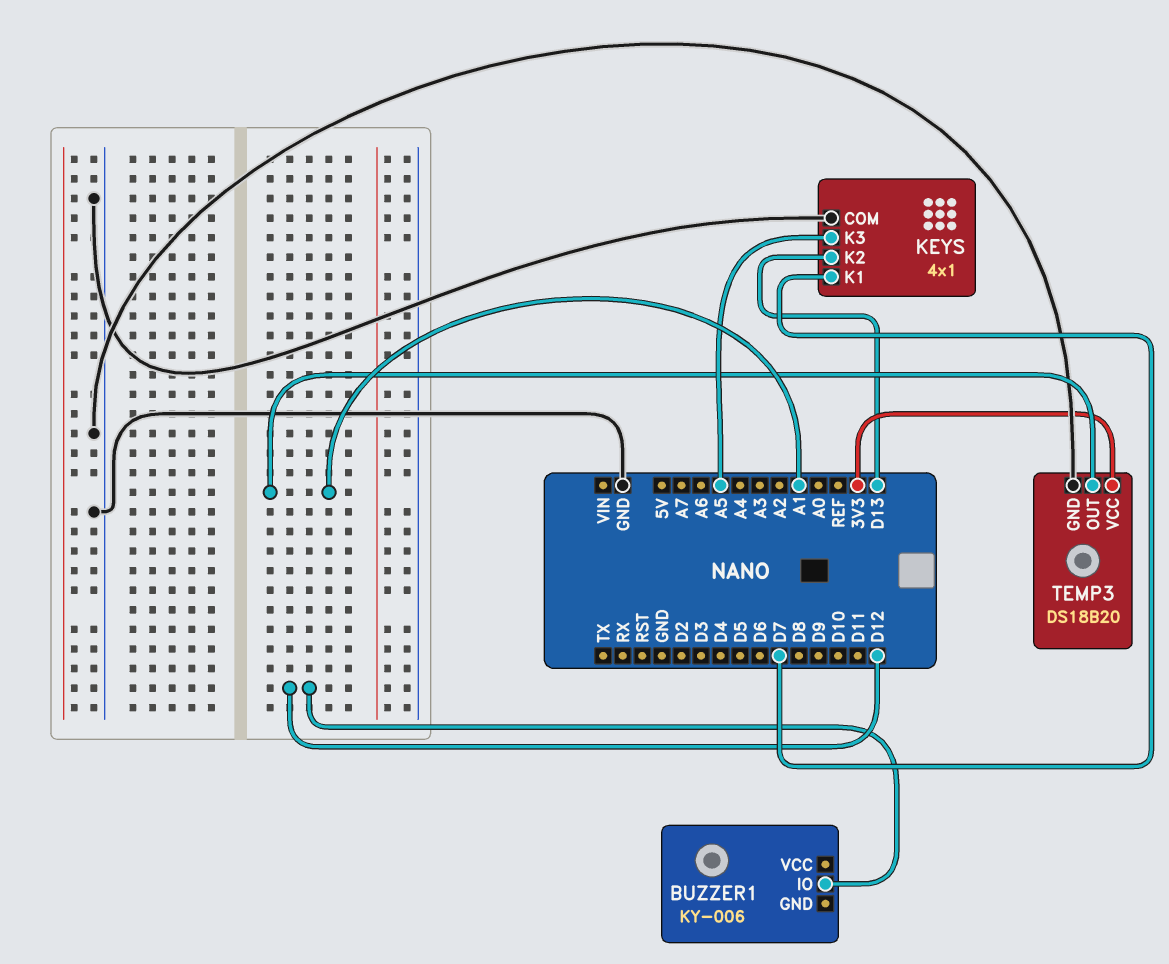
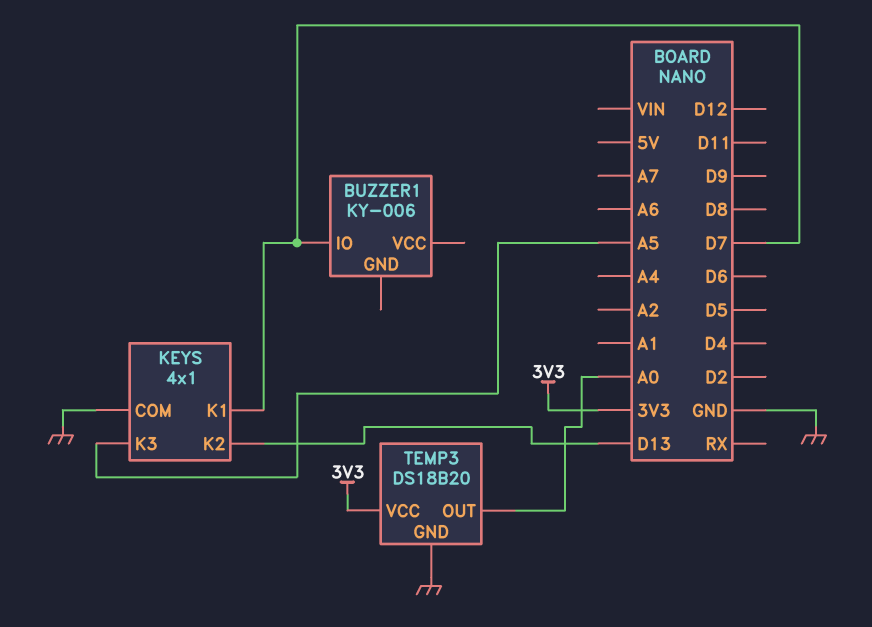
BUZZER1 pin IO: D12 -> D7
TEMP3 pin OUT: A1 -> A0

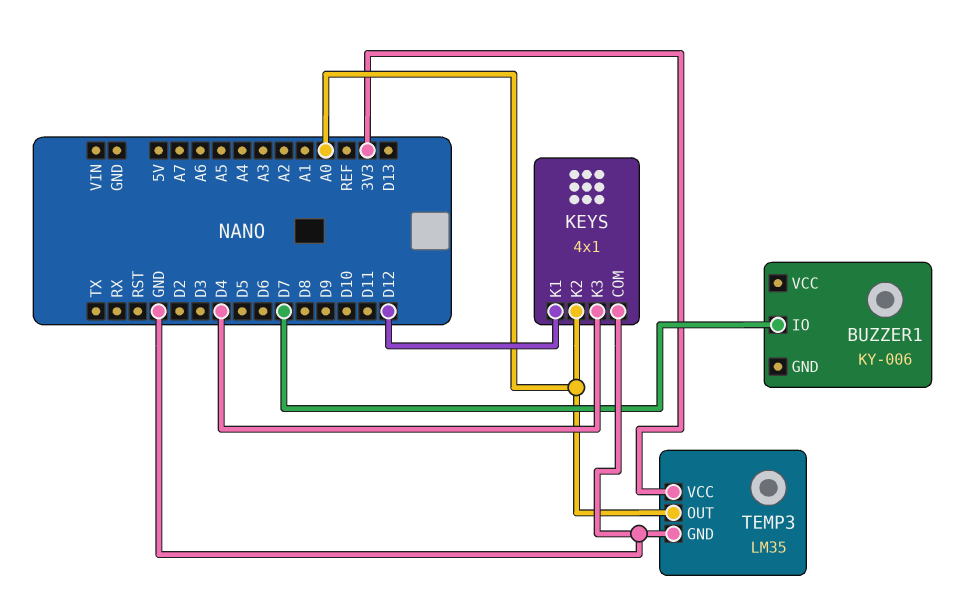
KEYS pin K1: D7 -> D12
KEYS pin K2: D13 -> A0
KEYS pin K3: A5 -> D4
TEMP3: DS18B20 -> LM35

